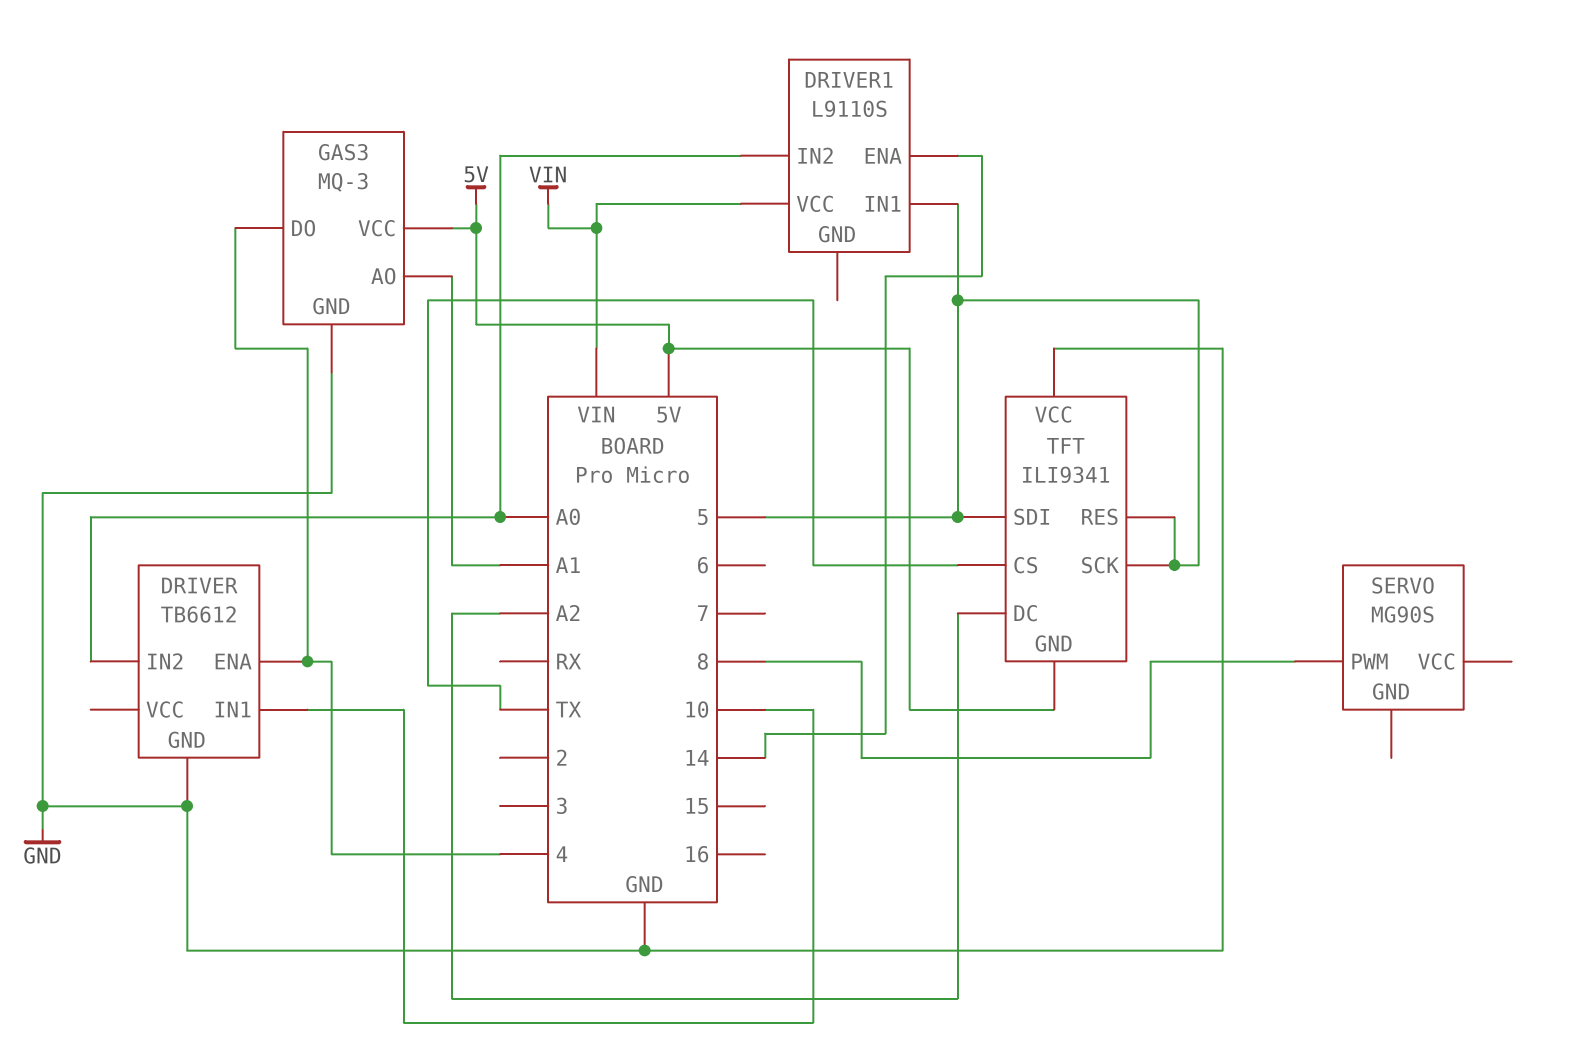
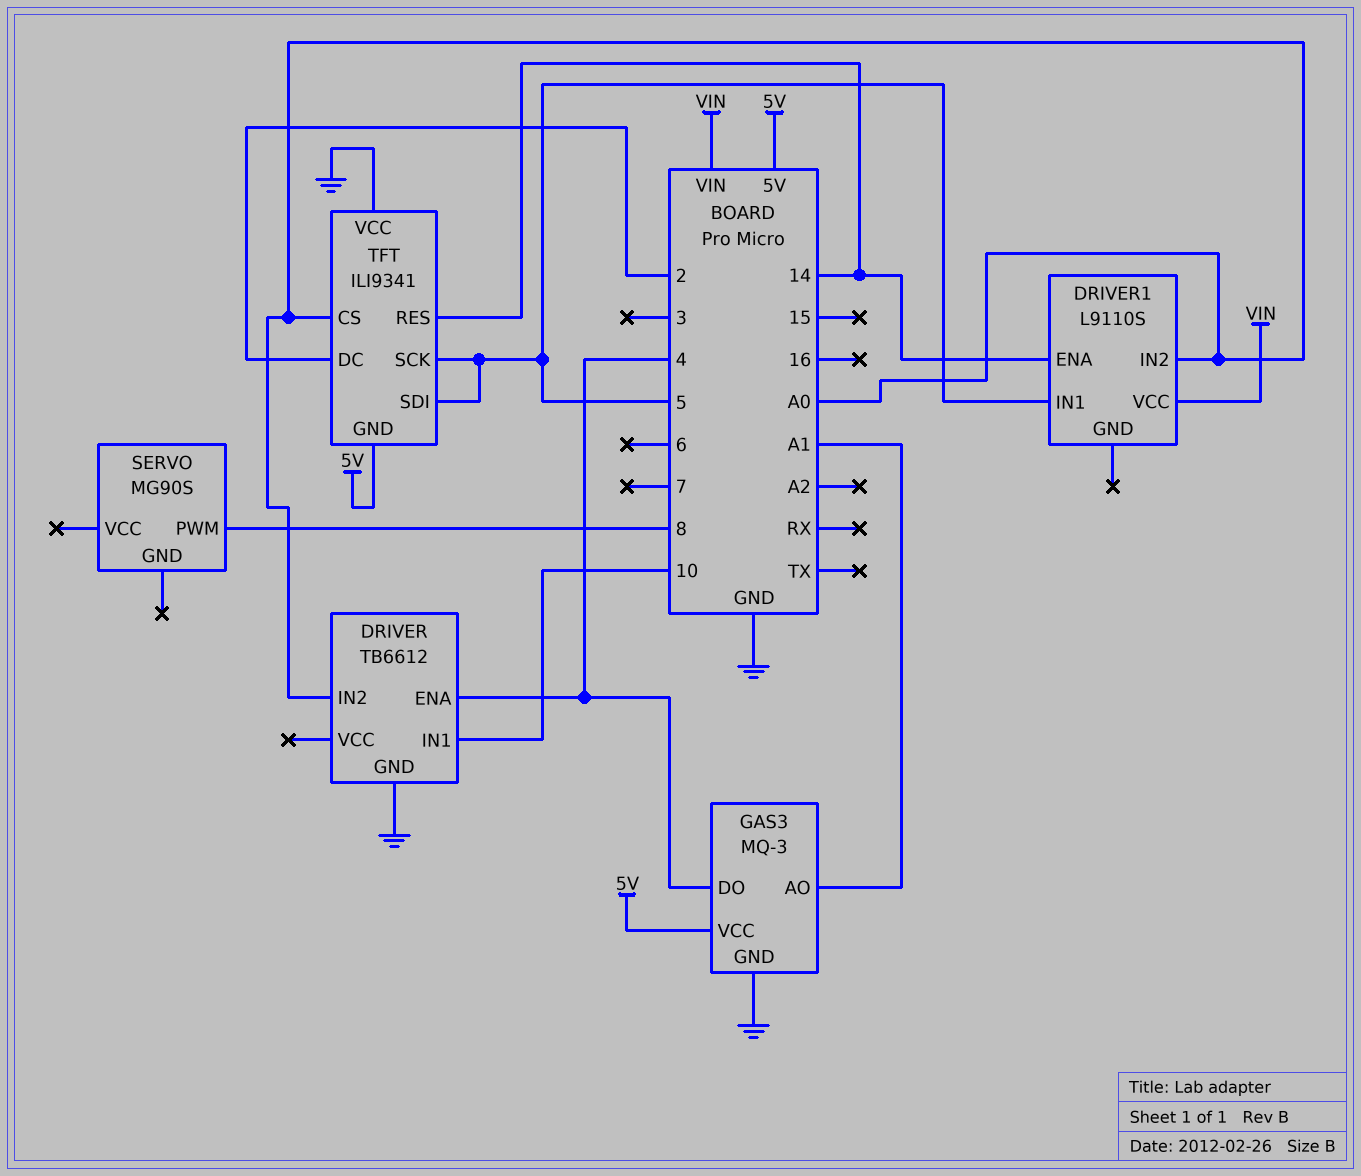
TFT pin CS: TX -> A0
TFT pin DC: A2 -> 2
TFT pin RES: 5 -> 14

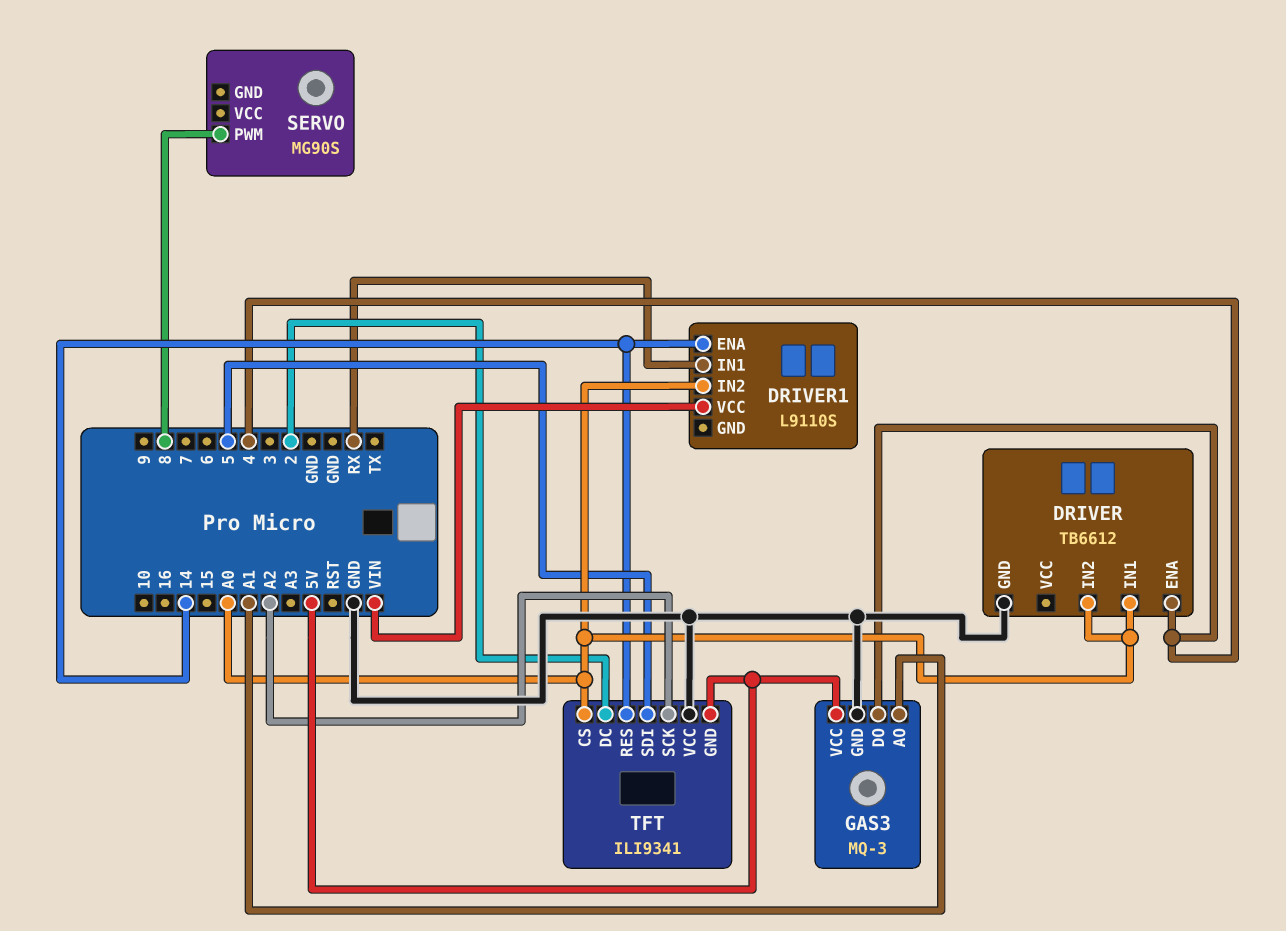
DRIVER pin IN1: 10 -> A0
DRIVER1 pin IN1: 5 -> RX
TFT pin SCK: 5 -> A2

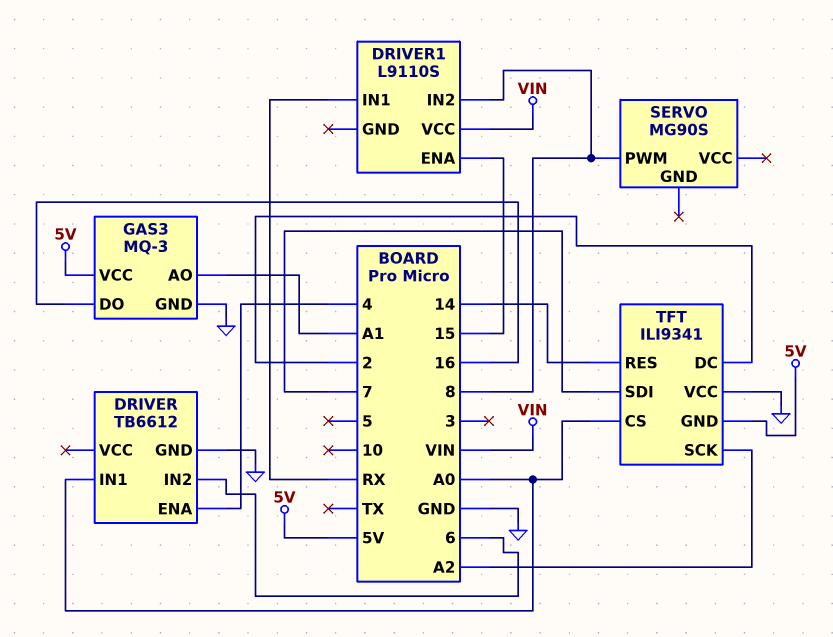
DRIVER pin IN2: A0 -> 6
DRIVER1 pin ENA: 14 -> 15
DRIVER1 pin IN2: A0 -> 8
GAS3 pin DO: 4 -> 16
TFT pin SDI: 5 -> 7

